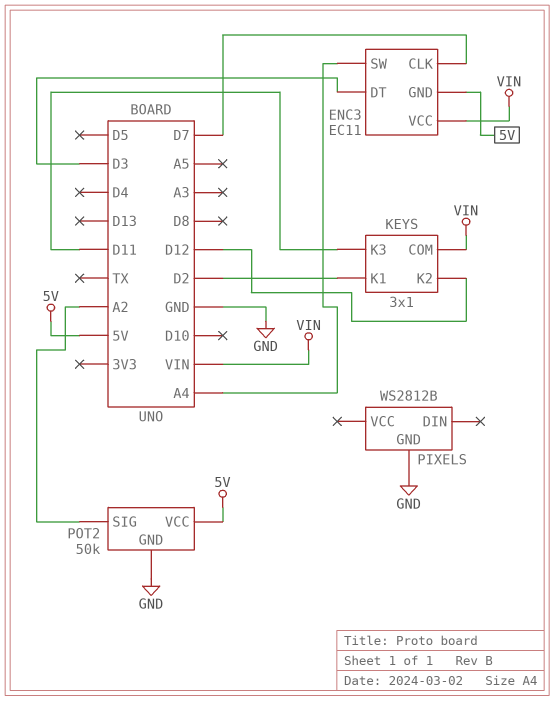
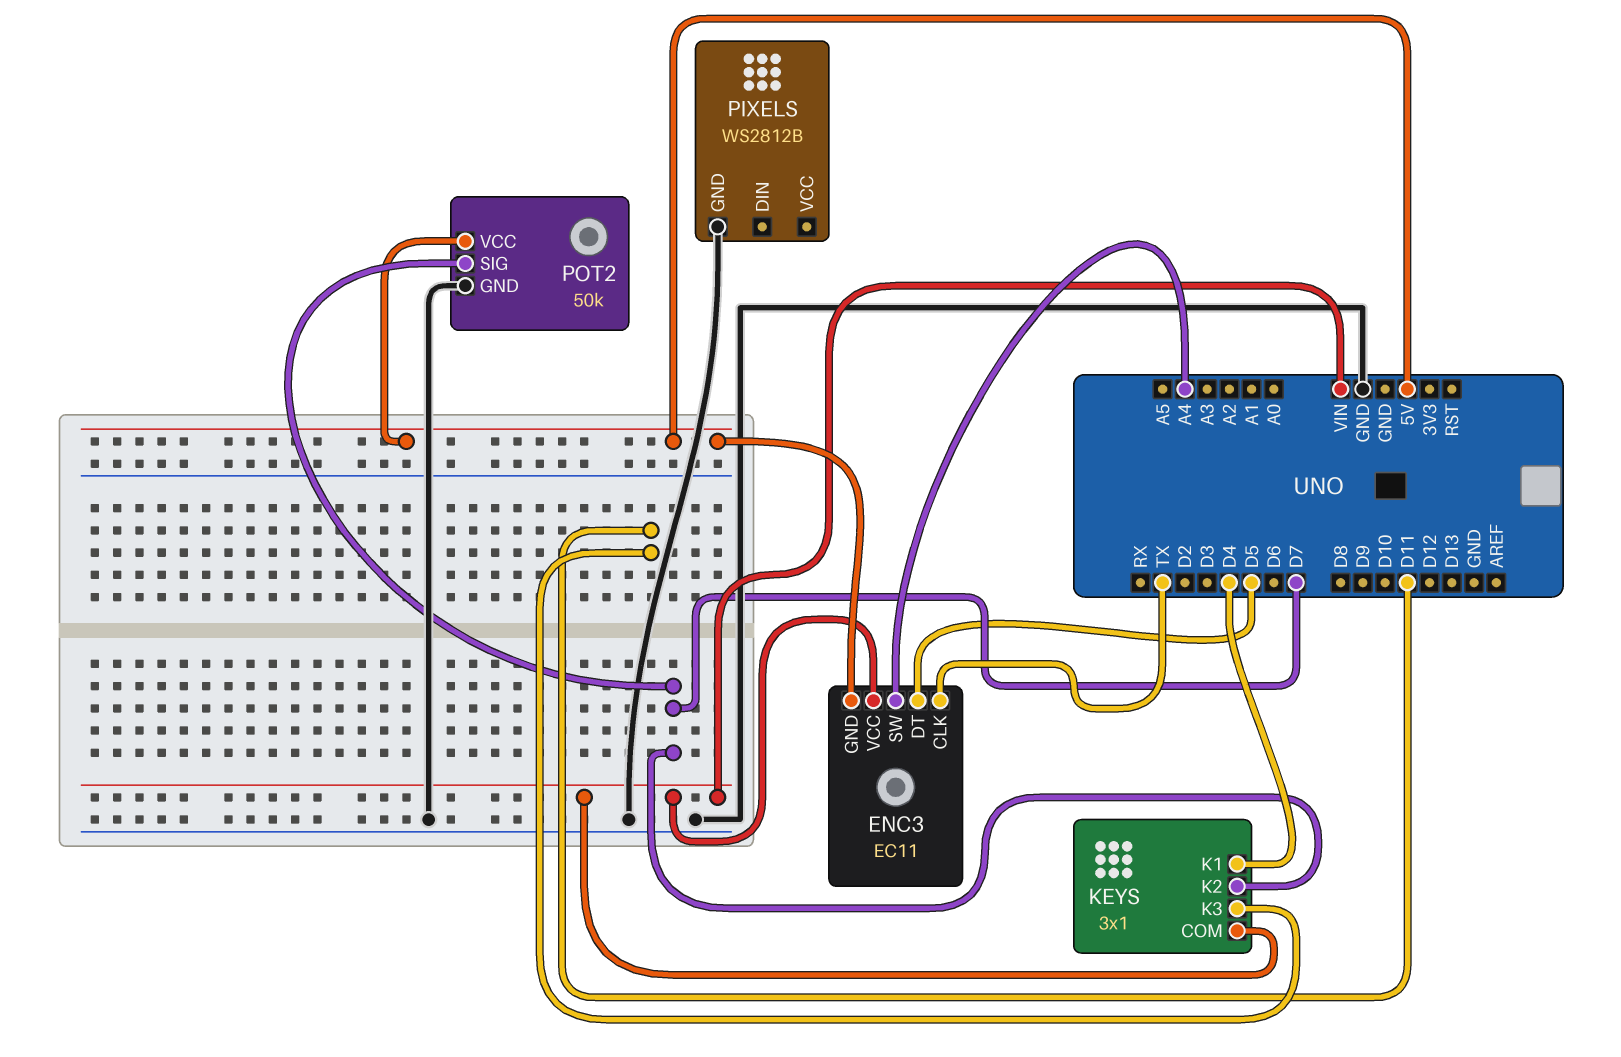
ENC3 pin CLK: D7 -> TX
ENC3 pin DT: D3 -> D5
KEYS pin K1: D2 -> D4
KEYS pin K2: D12 -> D7
POT2 pin SIG: A2 -> D7

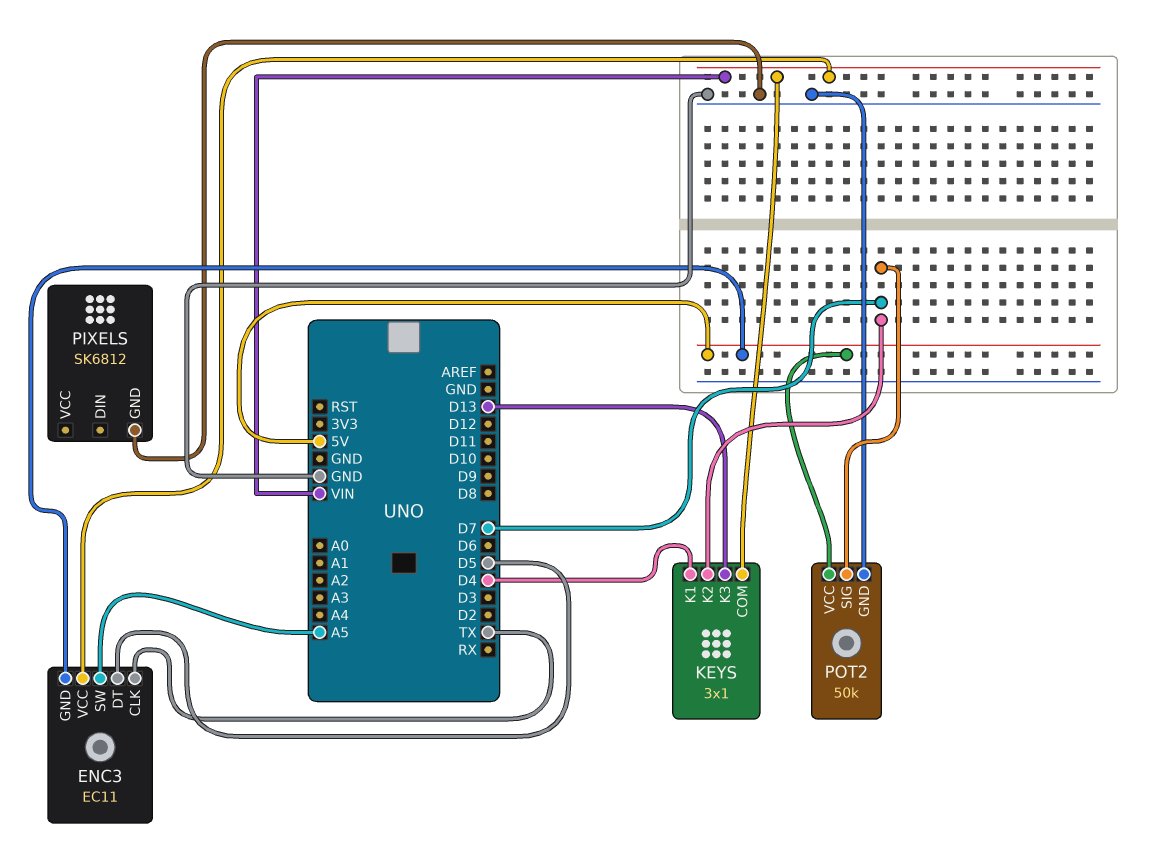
ENC3 pin SW: A4 -> A5
KEYS pin K3: D11 -> D13
PIXELS: WS2812B -> SK6812

